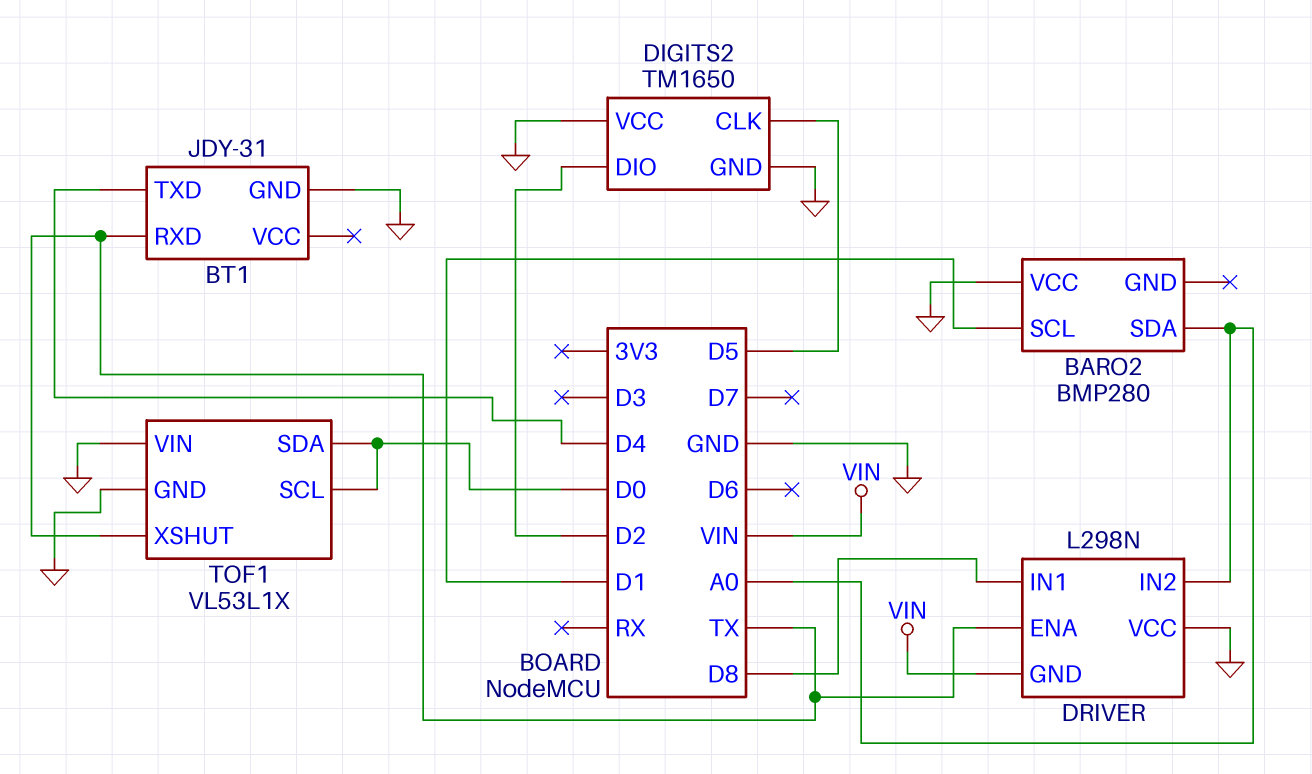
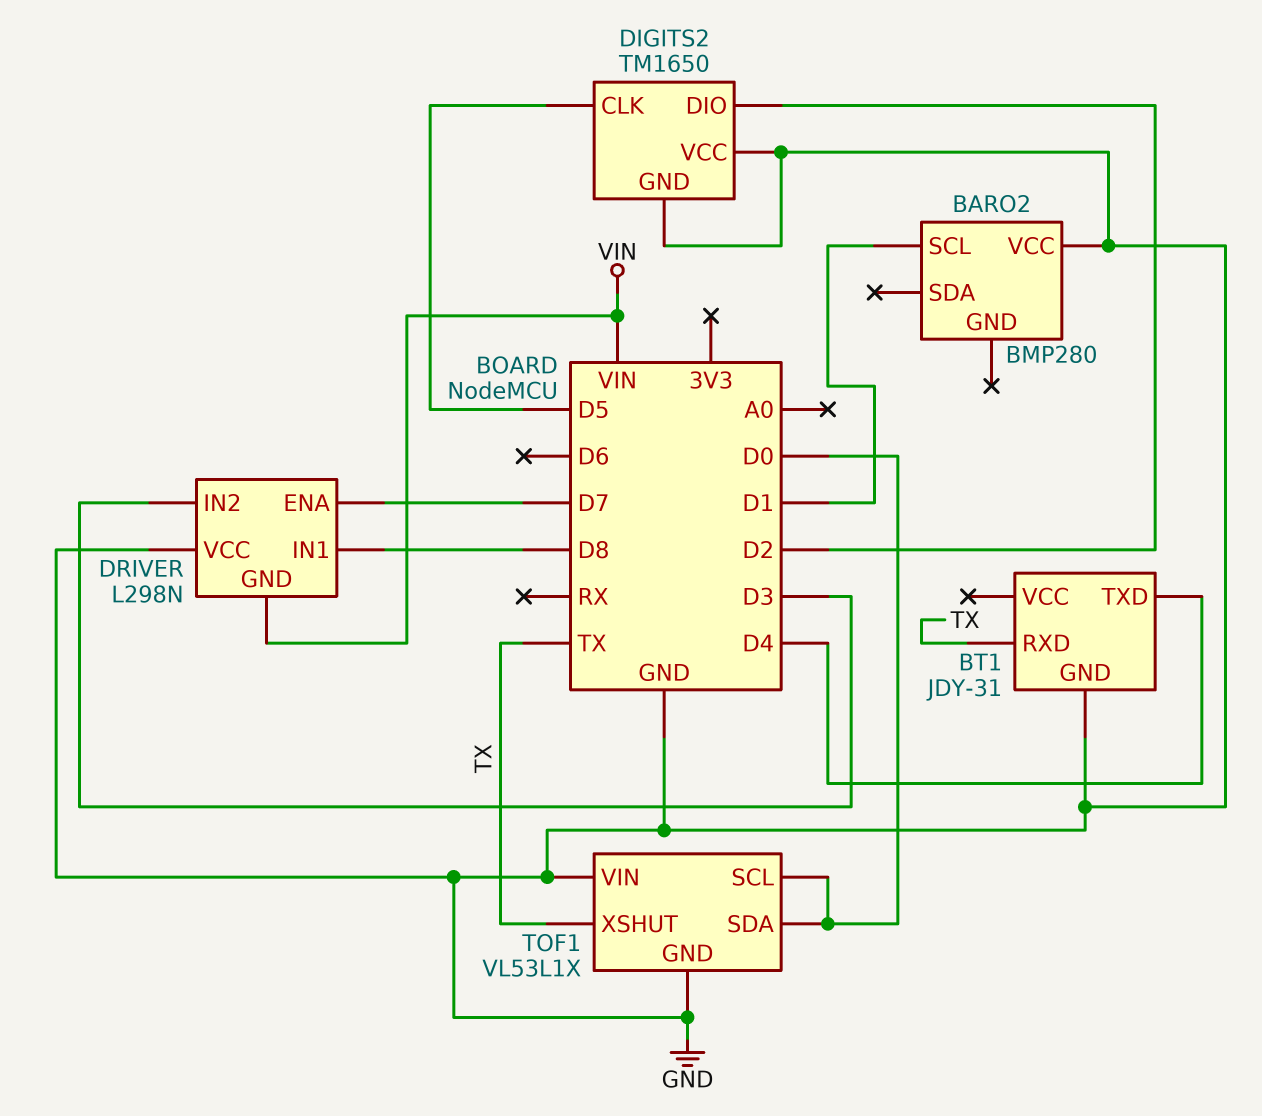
BARO2 pin SDA: A0 -> none
DRIVER pin ENA: TX -> D7
DRIVER pin IN2: A0 -> D3

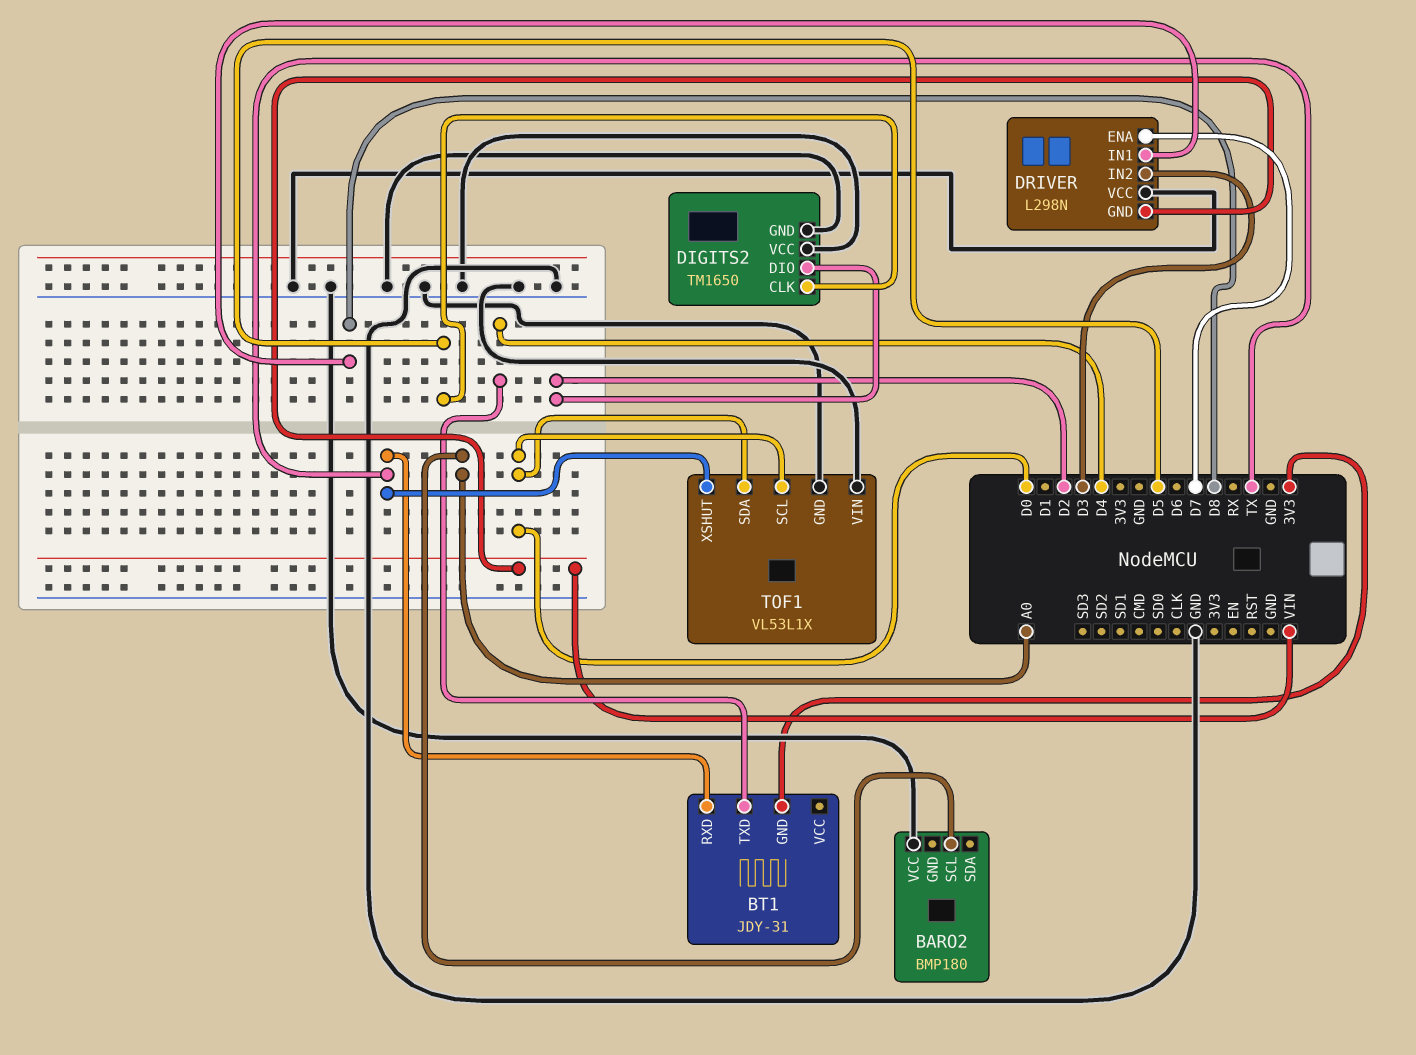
BARO2: BMP280 -> BMP180
BARO2 pin SCL: D1 -> A0
BT1 pin GND: GND -> 3V3

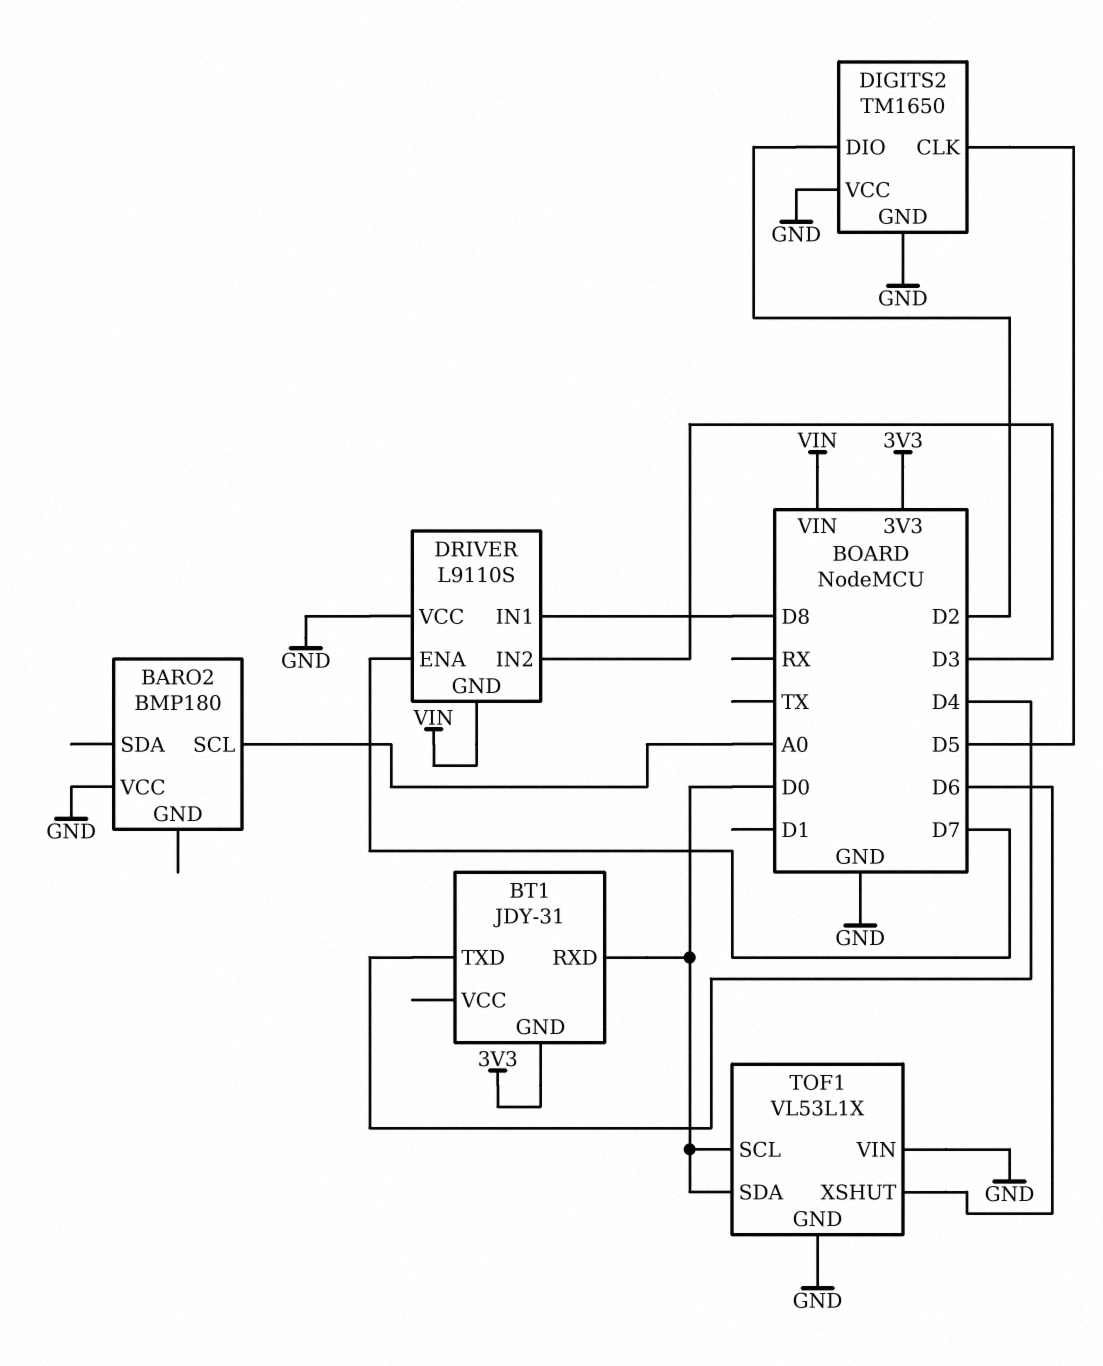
BT1 pin RXD: TX -> D0
DRIVER: L298N -> L9110S
TOF1 pin XSHUT: TX -> D6

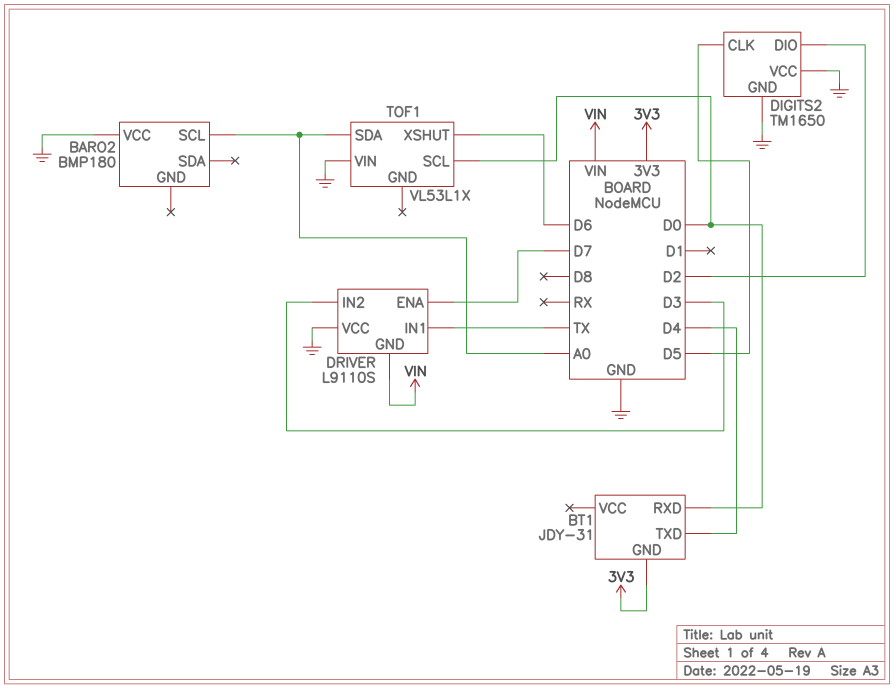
DRIVER pin IN1: D8 -> TX
TOF1 pin GND: GND -> none
TOF1 pin SDA: D0 -> A0

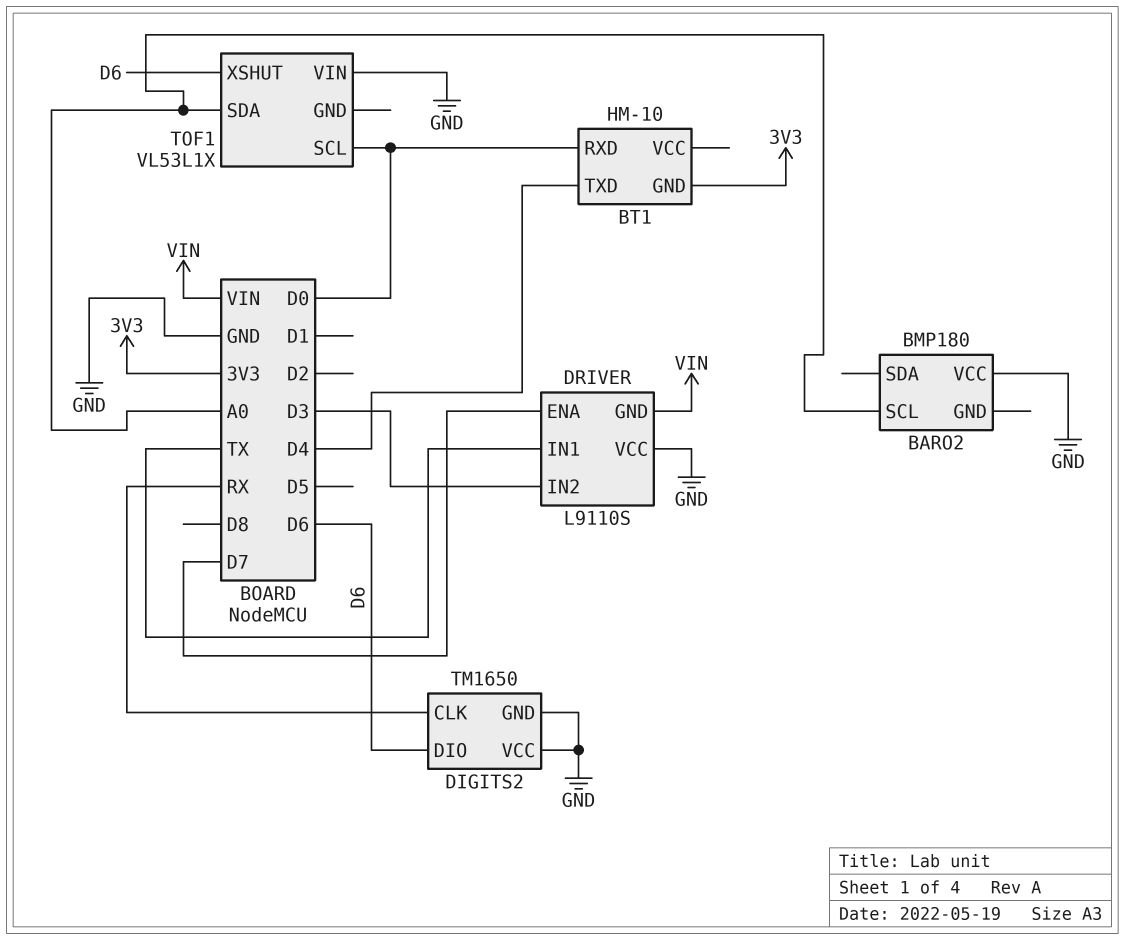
BT1: JDY-31 -> HM-10
DIGITS2 pin CLK: D5 -> RX
DIGITS2 pin DIO: D2 -> D6

